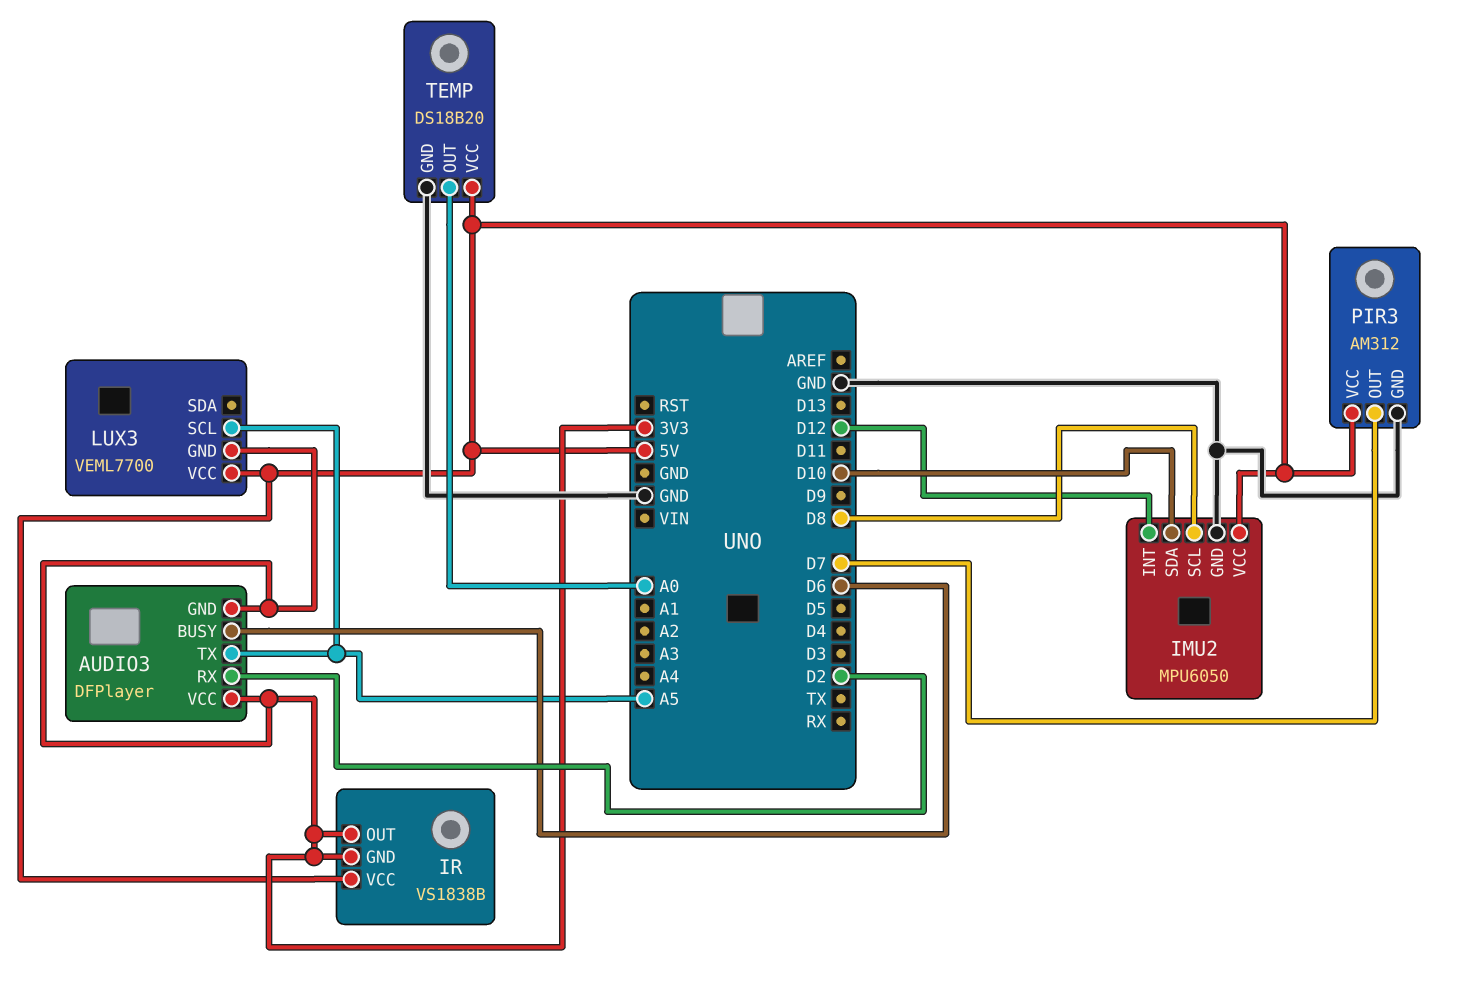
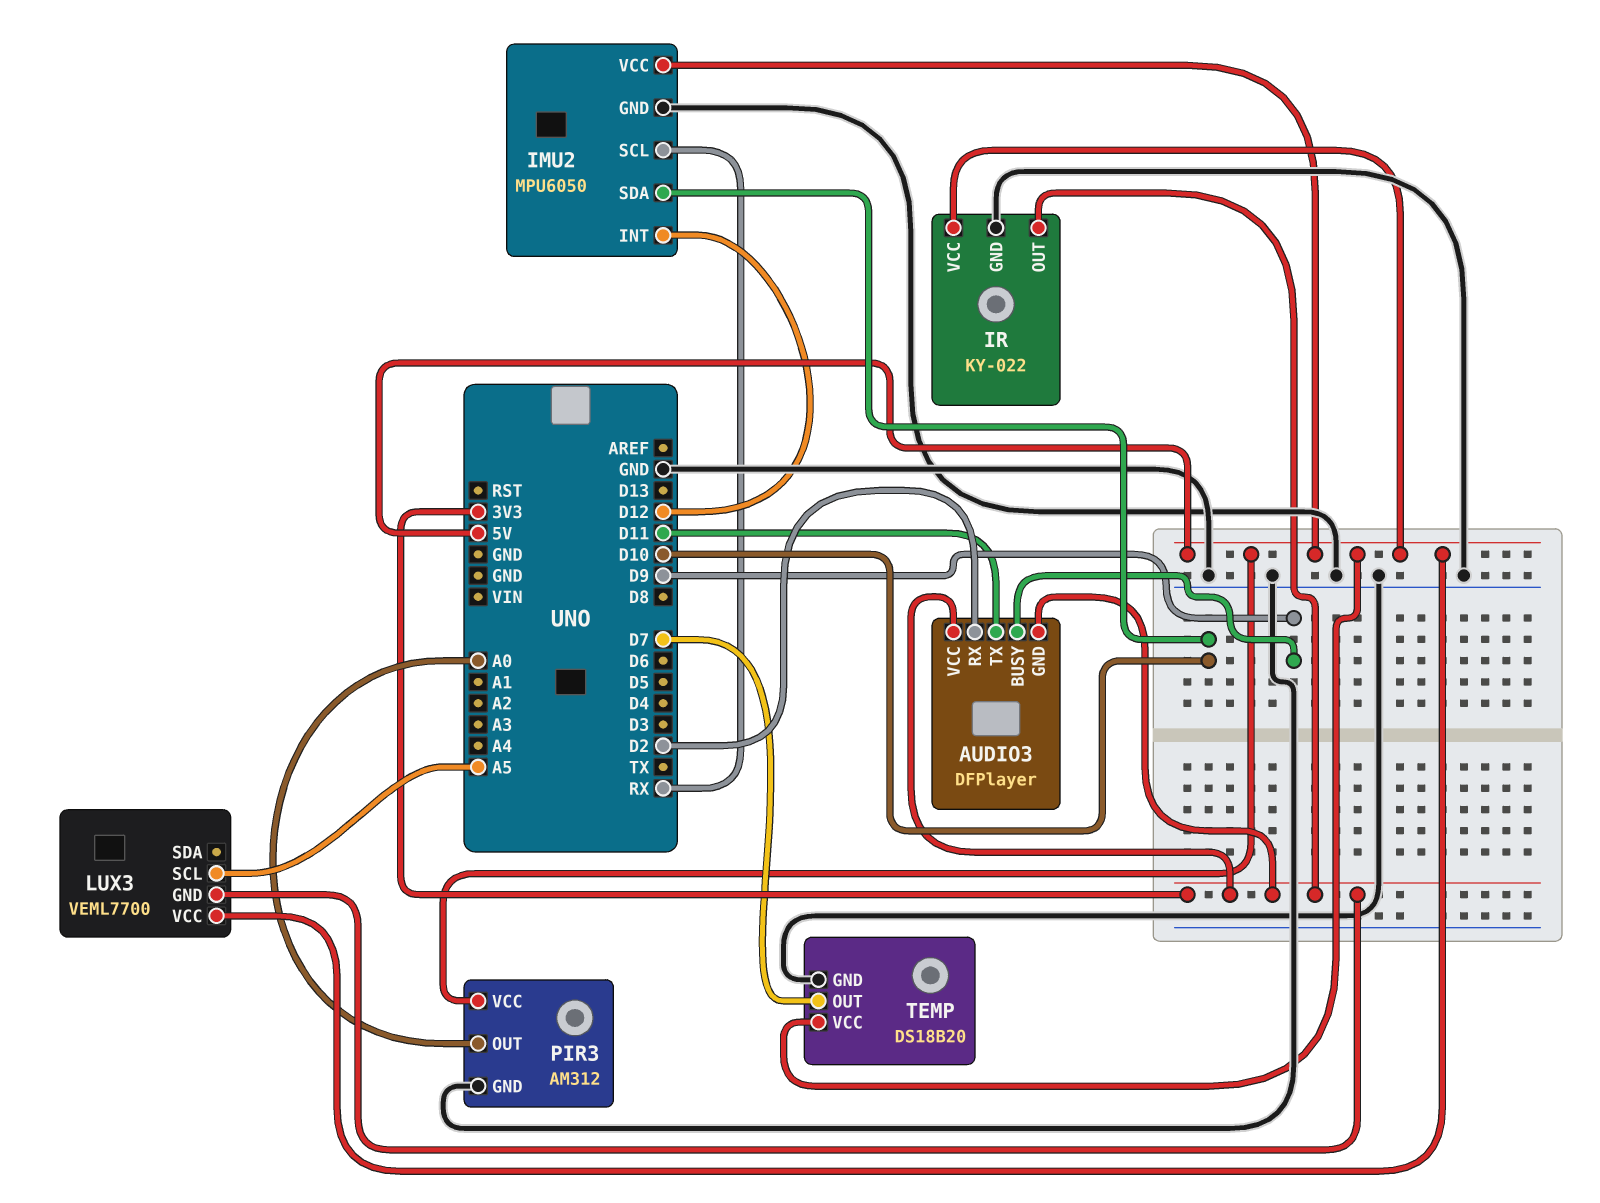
AUDIO3 pin BUSY: D6 -> D9
AUDIO3 pin TX: A5 -> D11
IMU2 pin SCL: D8 -> RX
IR: VS1838B -> KY-022
IR pin GND: 3V3 -> GND
PIR3 pin OUT: D7 -> A0
TEMP pin OUT: A0 -> D7

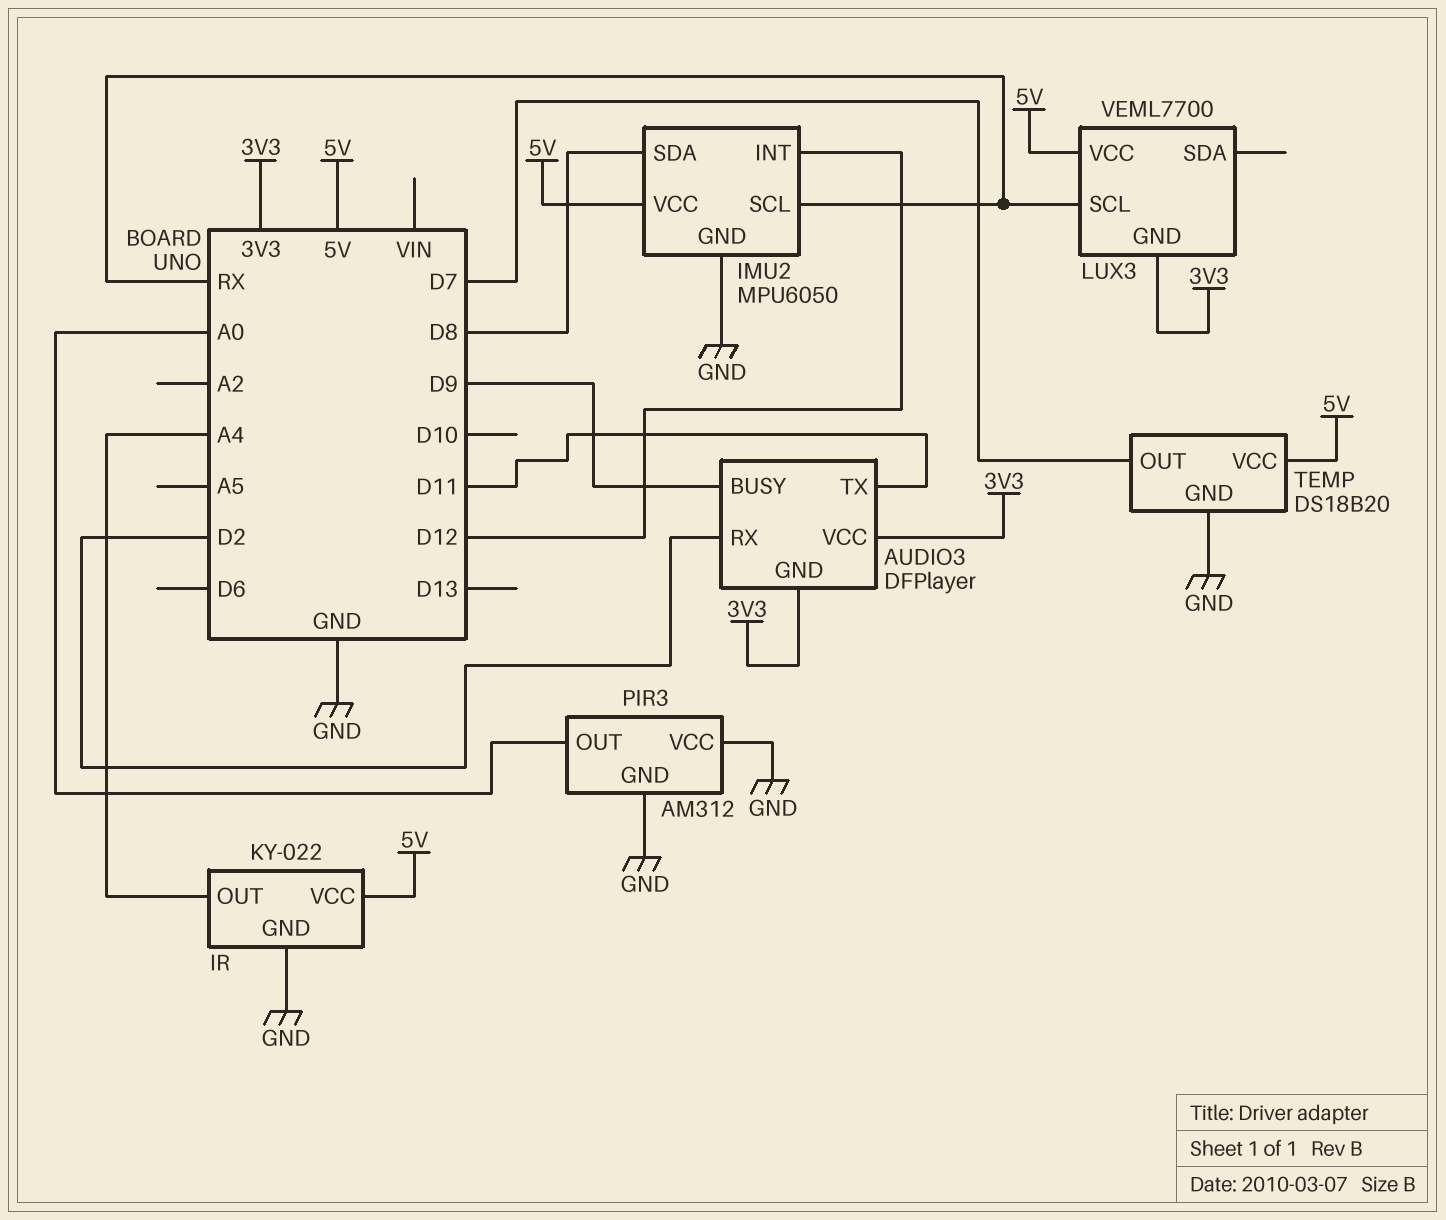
IMU2 pin SDA: D10 -> D8
IR pin OUT: 3V3 -> A4
LUX3 pin SCL: A5 -> RX
PIR3 pin VCC: 5V -> GND

